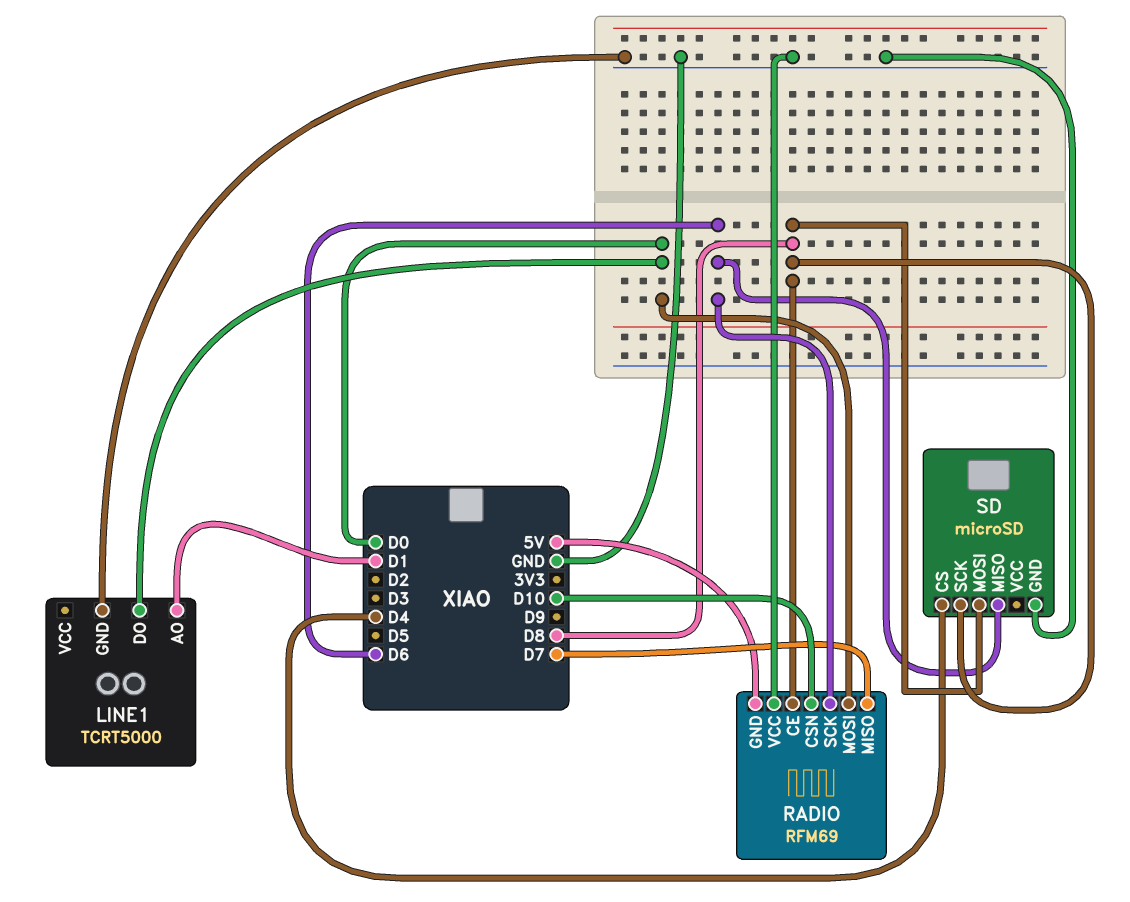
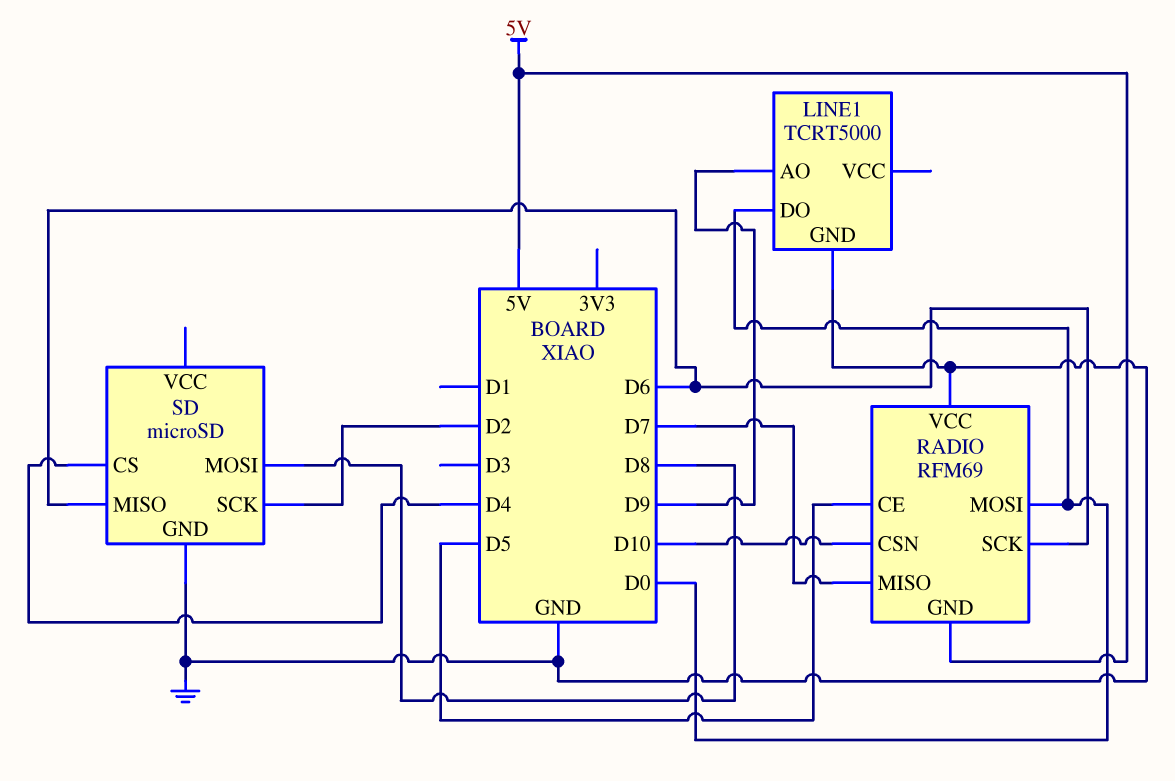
LINE1 pin AO: D1 -> D9
RADIO pin CE: D8 -> D5
SD pin SCK: D8 -> D2

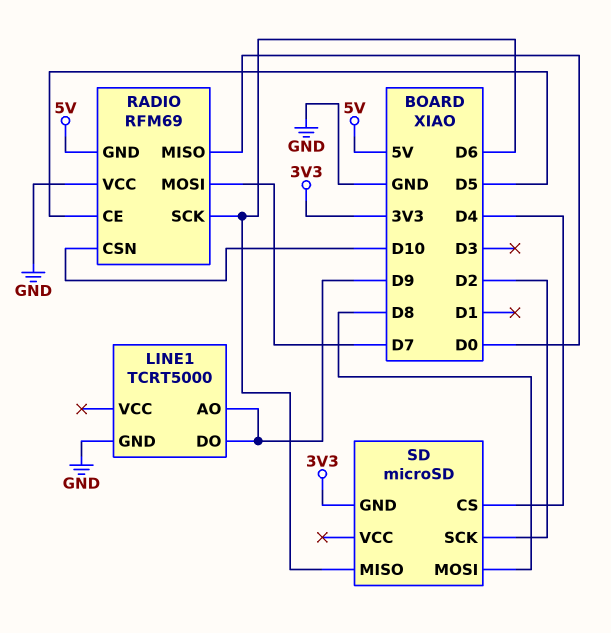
LINE1 pin DO: D0 -> D9
RADIO pin MISO: D7 -> D0
RADIO pin MOSI: D0 -> D7
SD pin GND: GND -> 3V3

